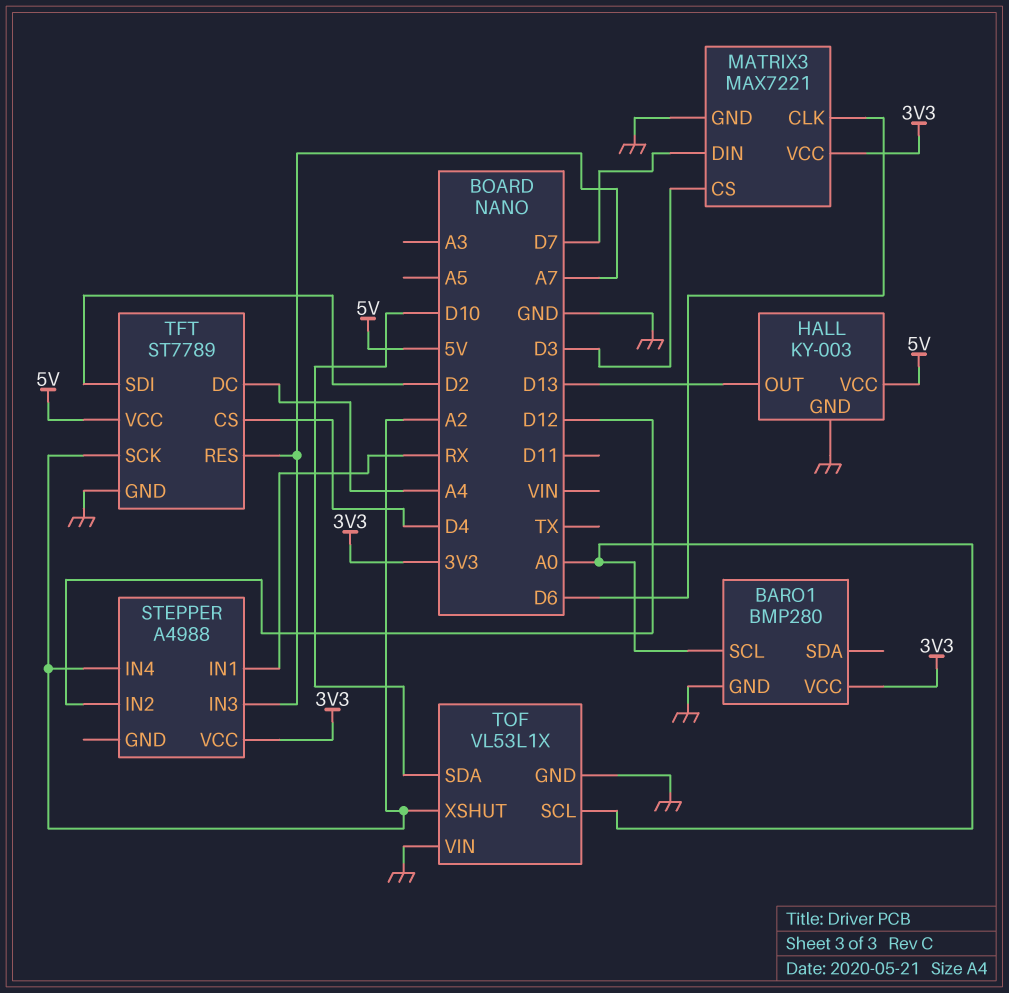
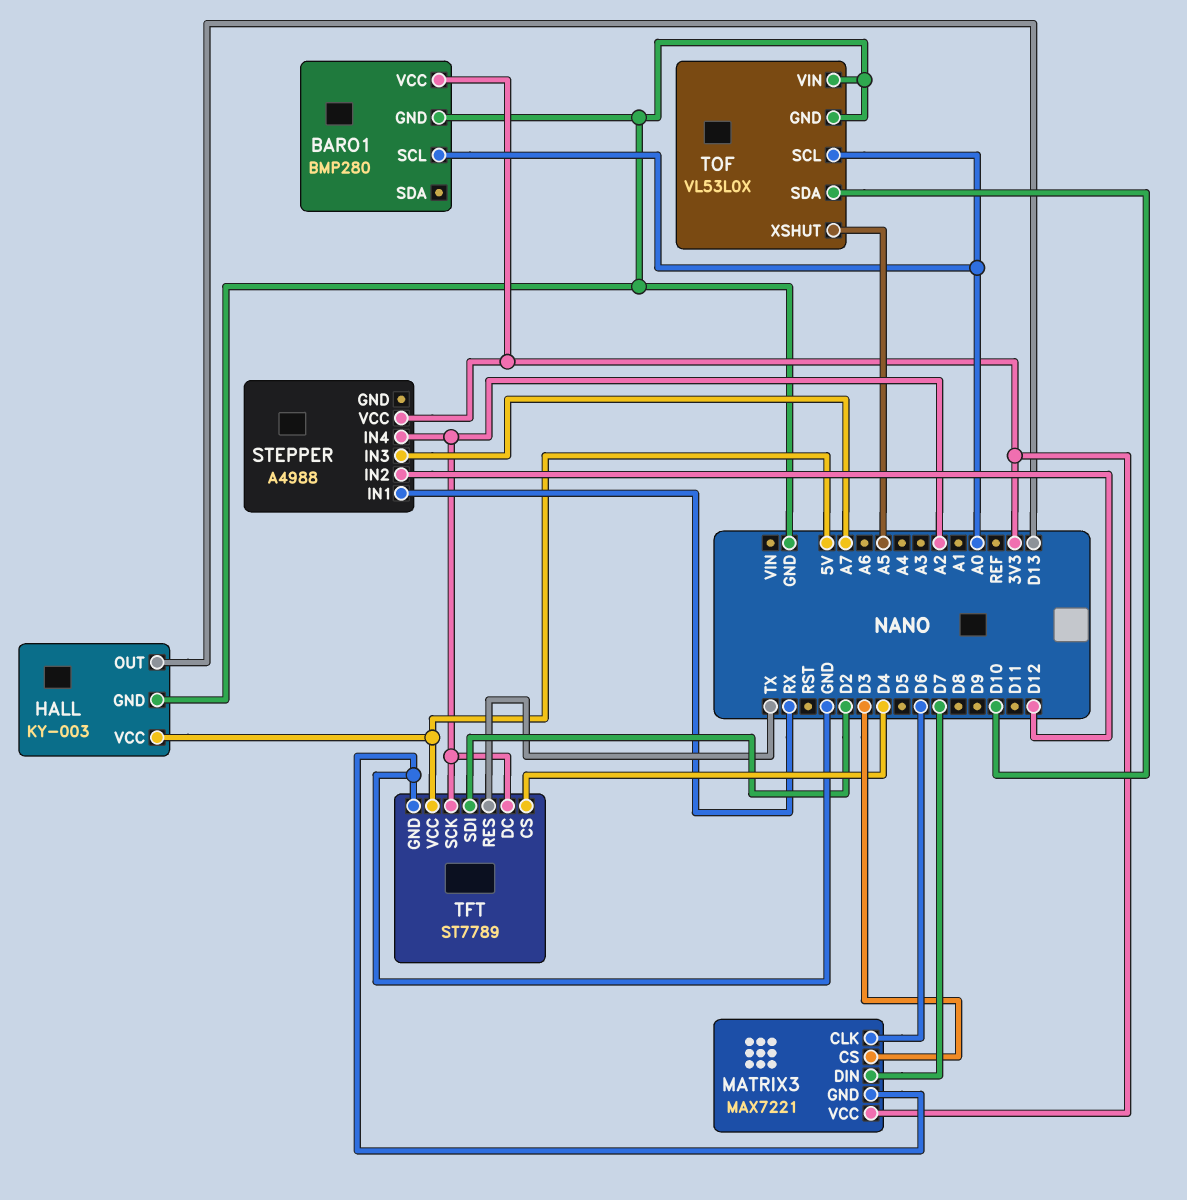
TFT pin DC: A4 -> A2
TFT pin RES: A7 -> TX
TOF: VL53L1X -> VL53L0X
TOF pin XSHUT: A2 -> A5

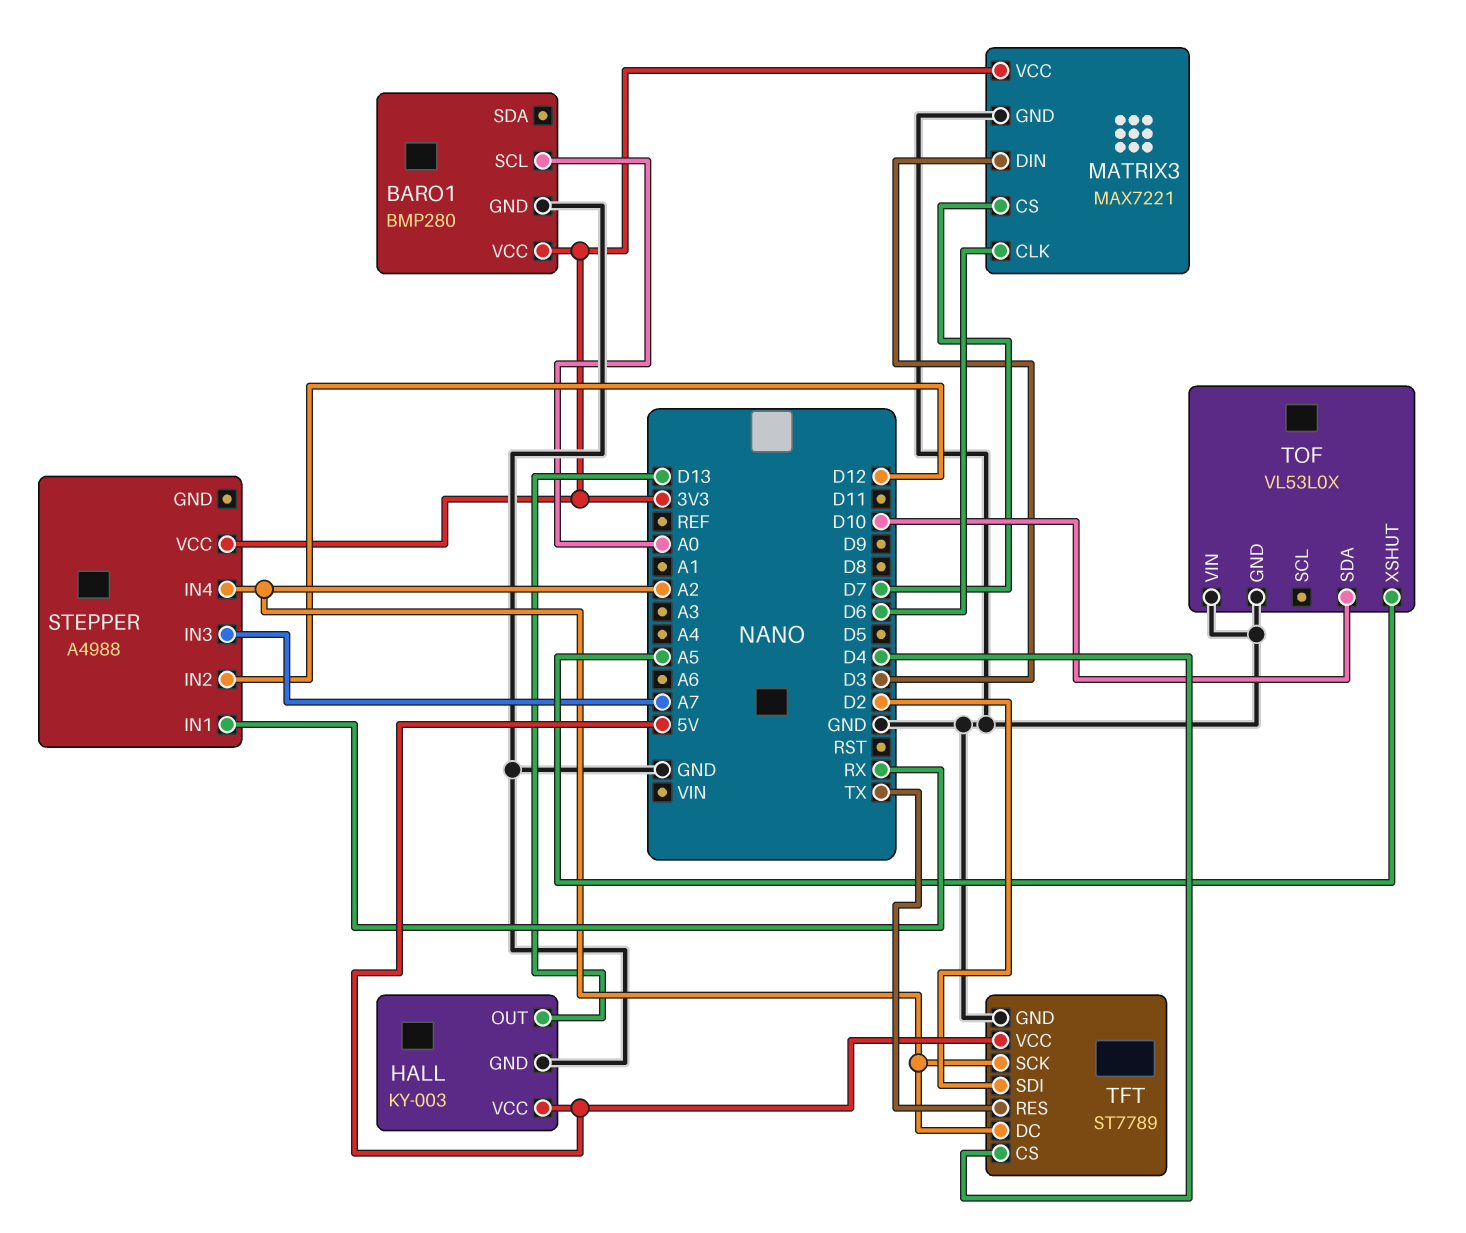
MATRIX3 pin CS: D3 -> D7
MATRIX3 pin DIN: D7 -> D3
TOF pin SCL: A0 -> none

